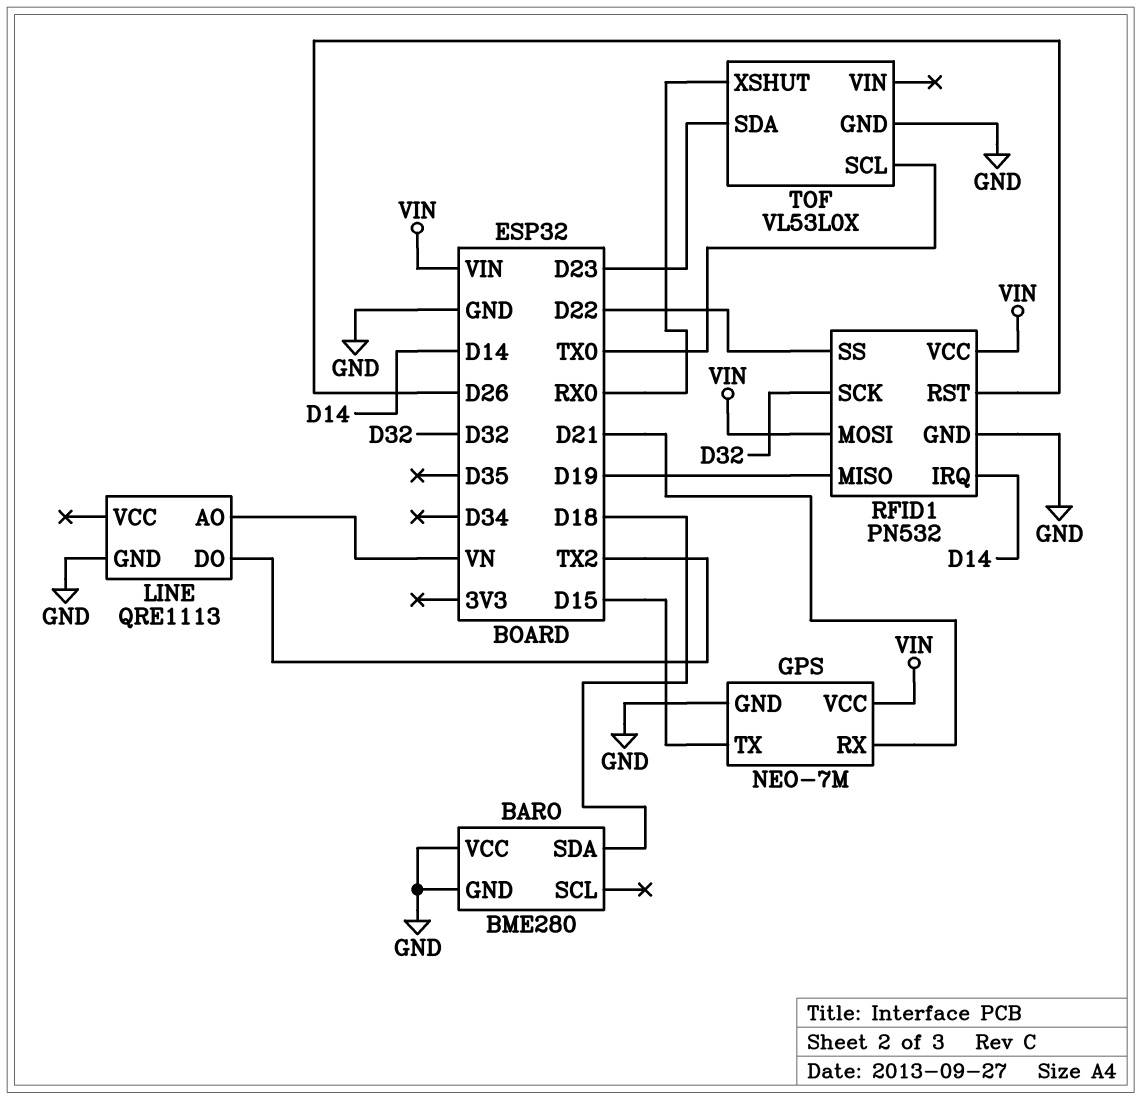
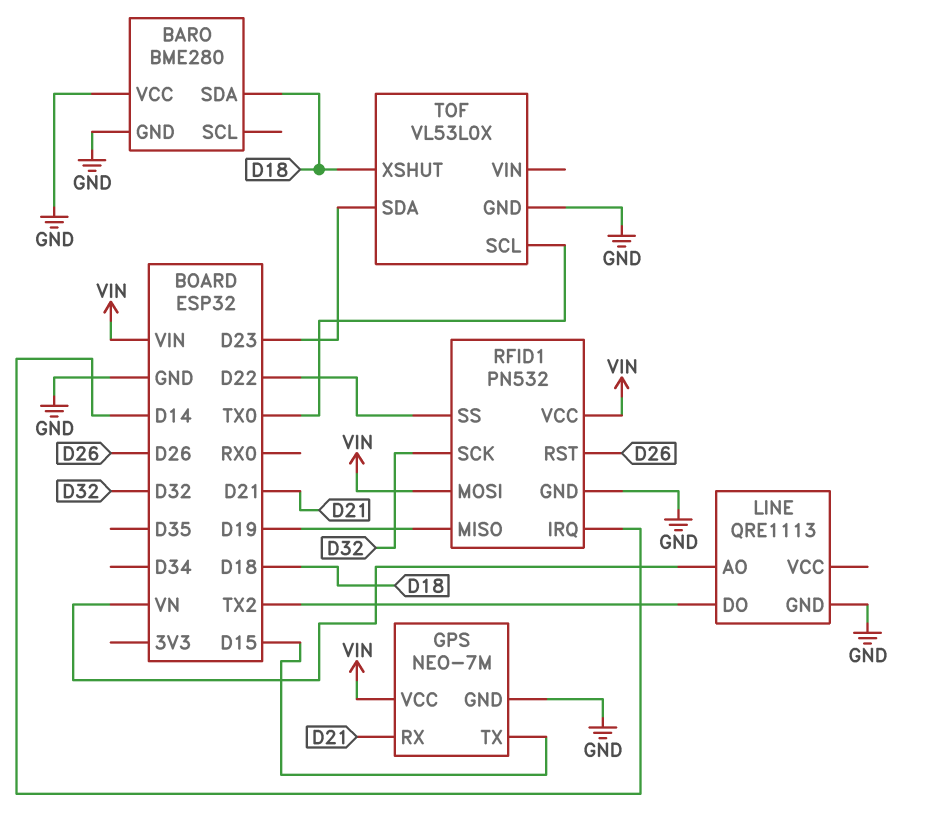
TOF pin XSHUT: RX0 -> D18

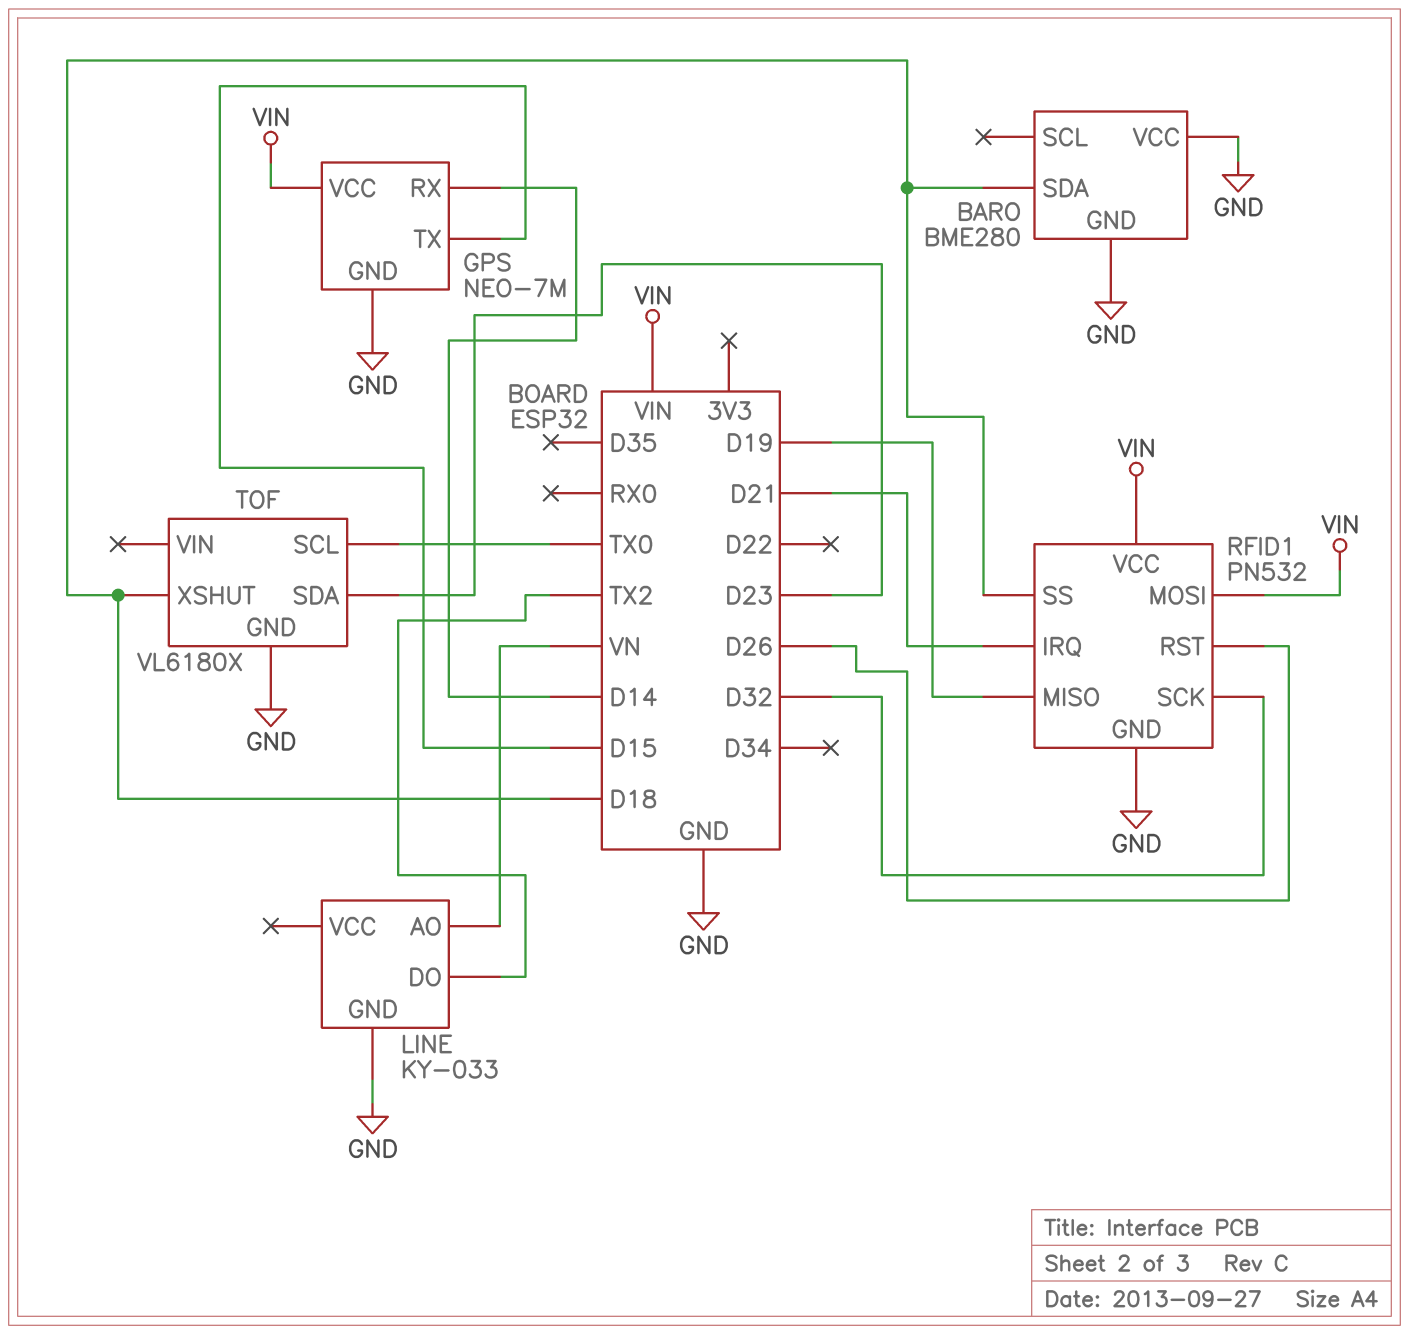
GPS pin RX: D21 -> D14
LINE: QRE1113 -> KY-033
RFID1 pin IRQ: D14 -> D21
RFID1 pin SS: D22 -> D18
TOF: VL53L0X -> VL6180X

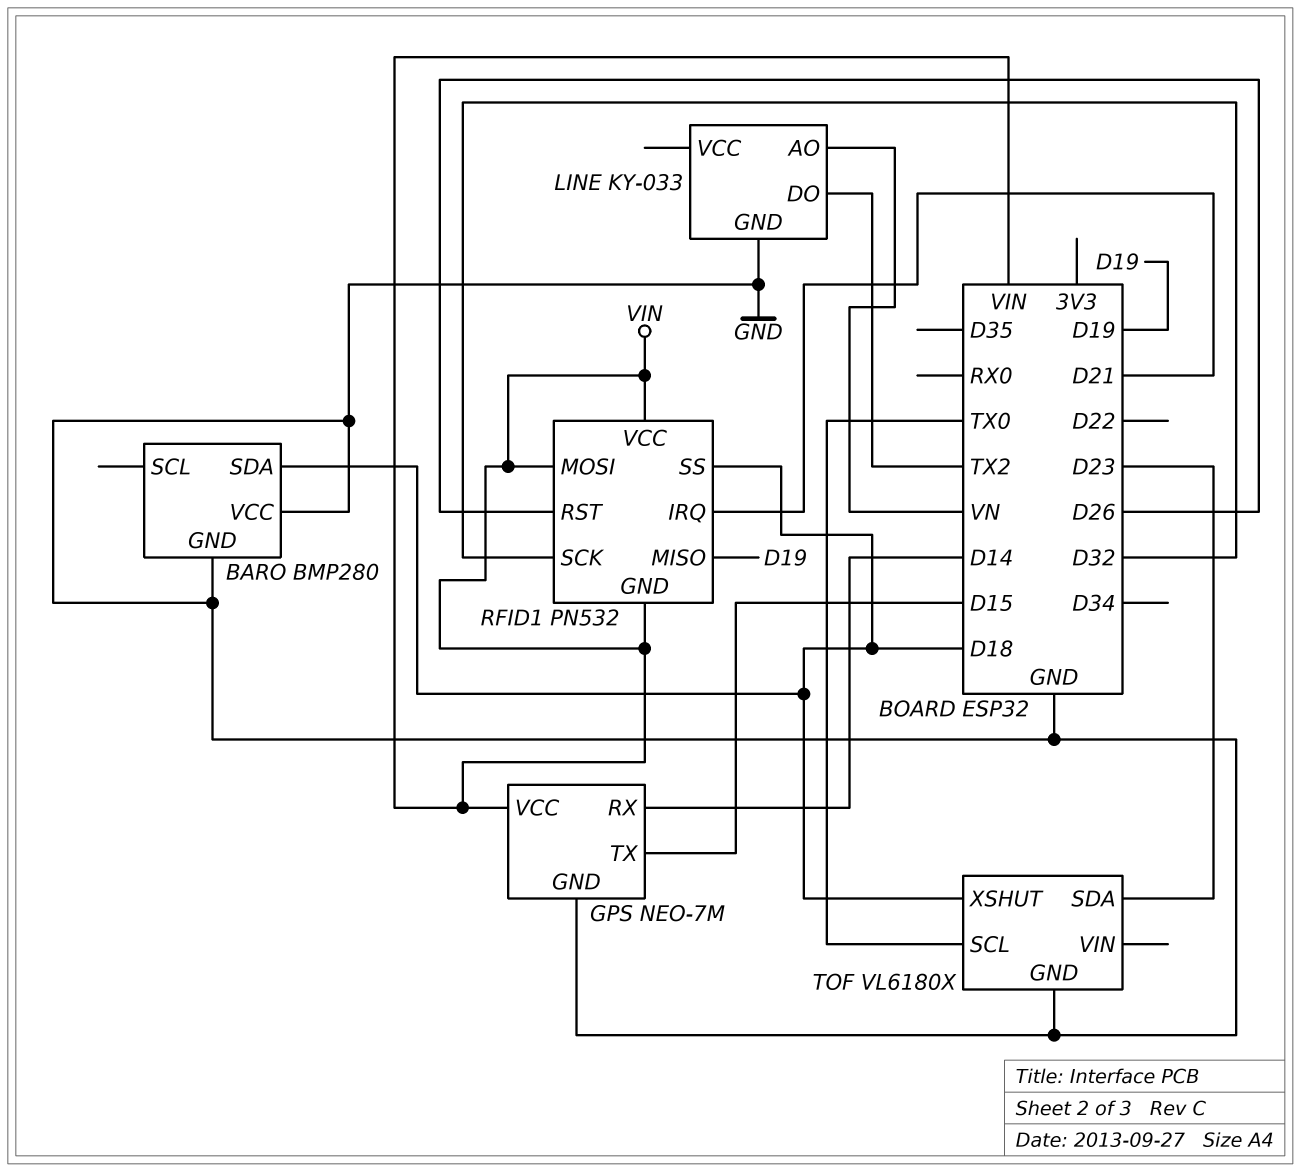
BARO: BME280 -> BMP280
RFID1 pin GND: GND -> VIN

